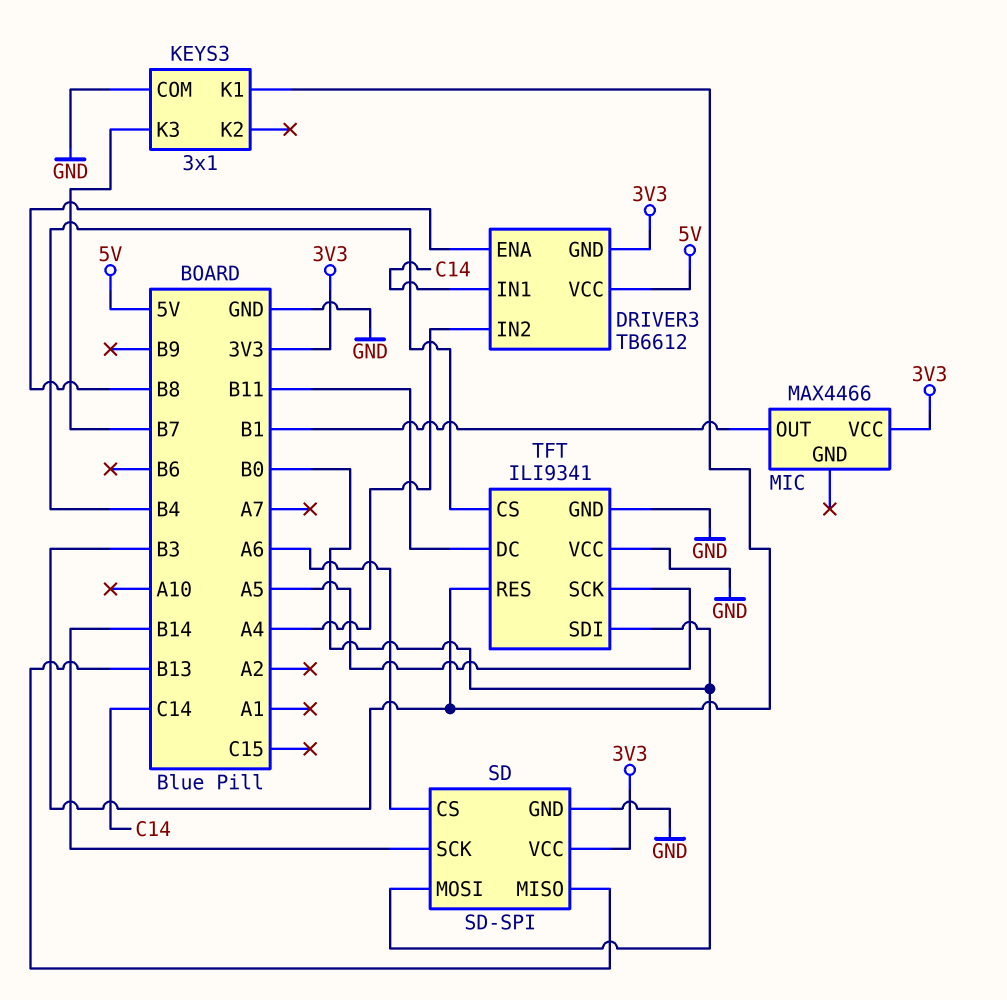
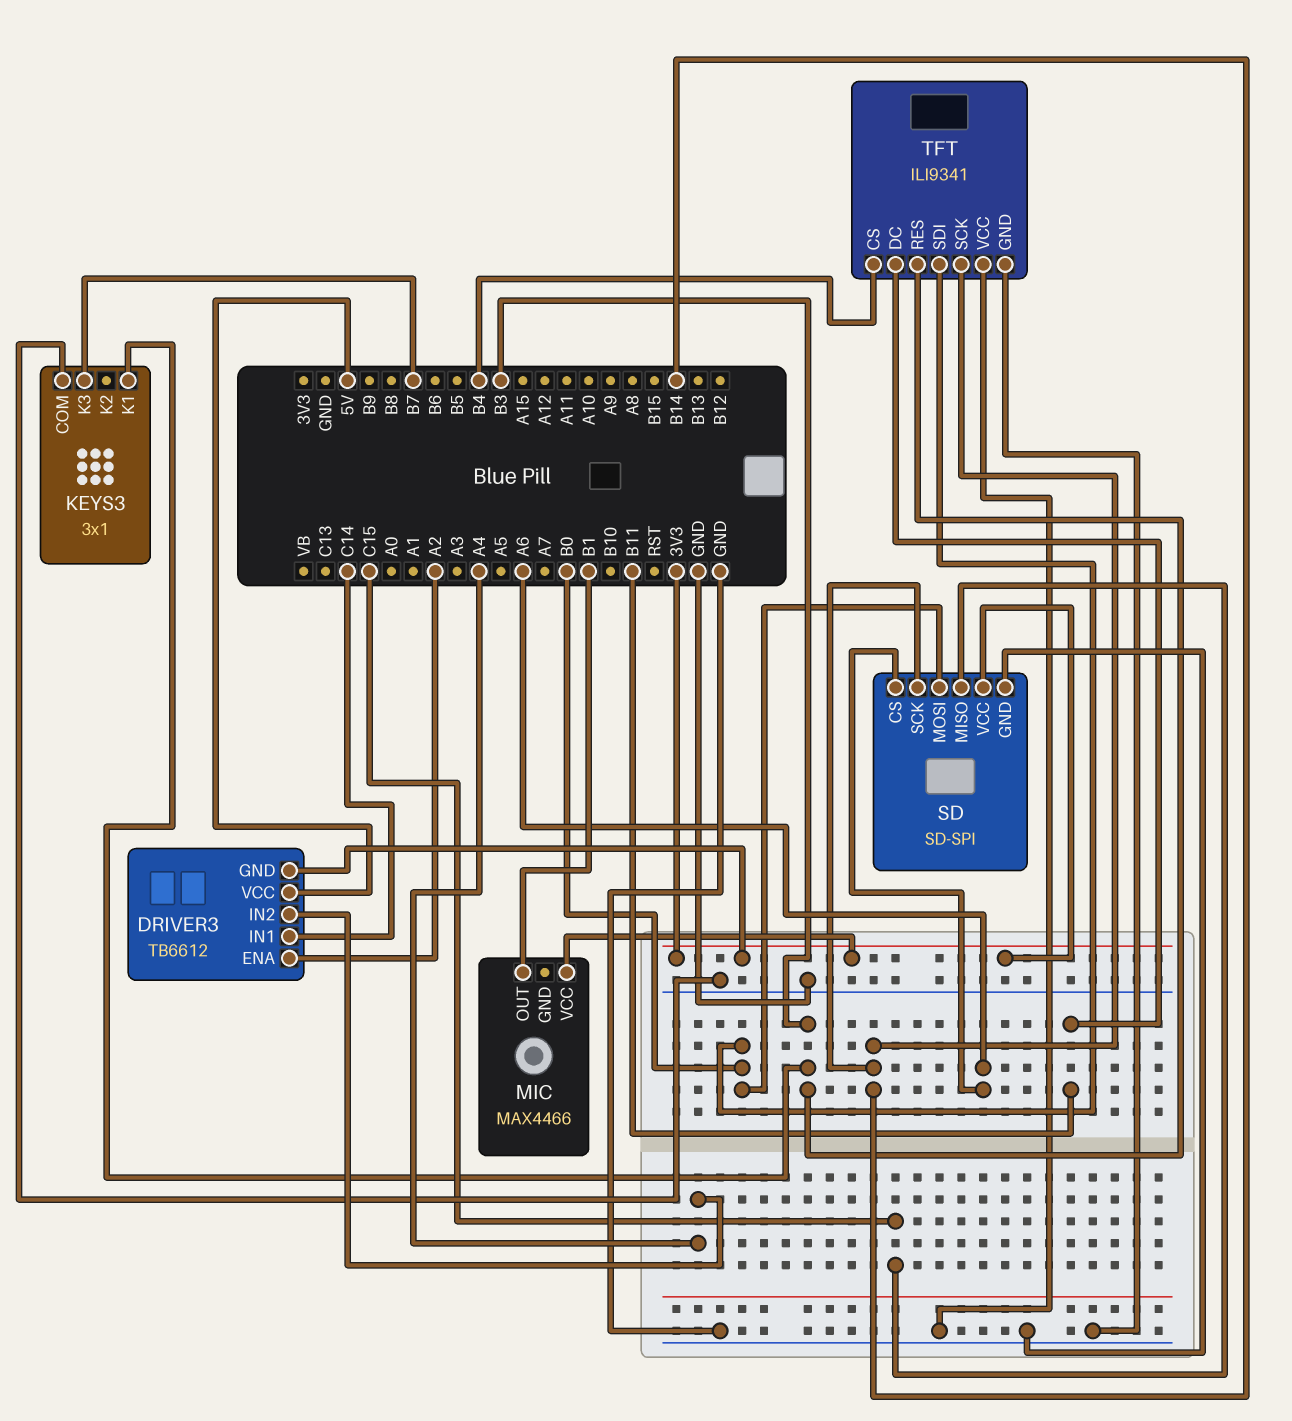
DRIVER3 pin ENA: B8 -> A2
SD pin MISO: B13 -> C15
TFT pin SCK: A5 -> B14

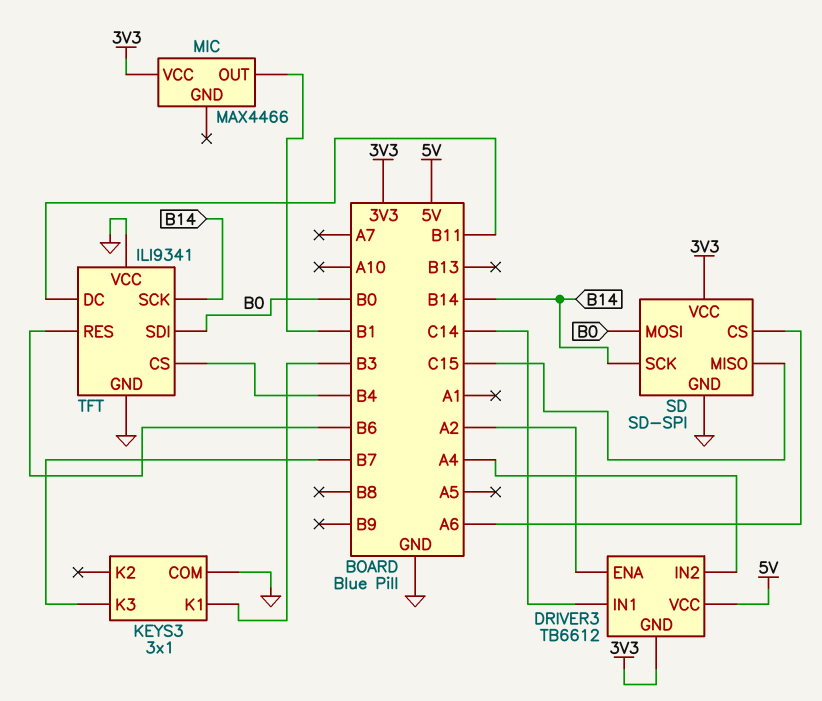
TFT pin RES: B3 -> B6

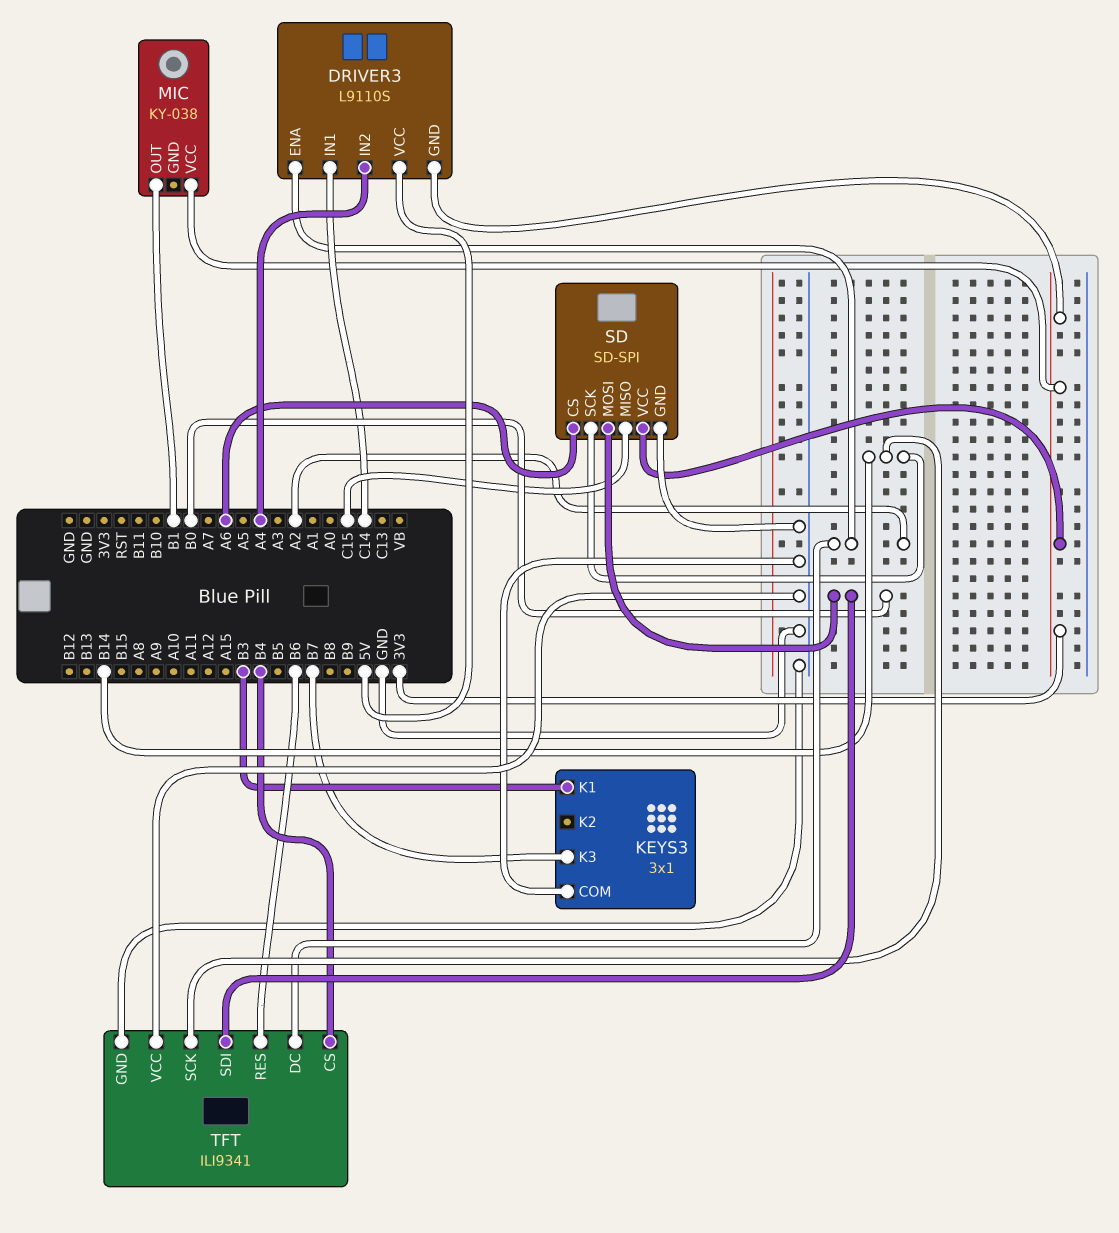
DRIVER3: TB6612 -> L9110S
MIC: MAX4466 -> KY-038
TFT pin DC: B11 -> A2

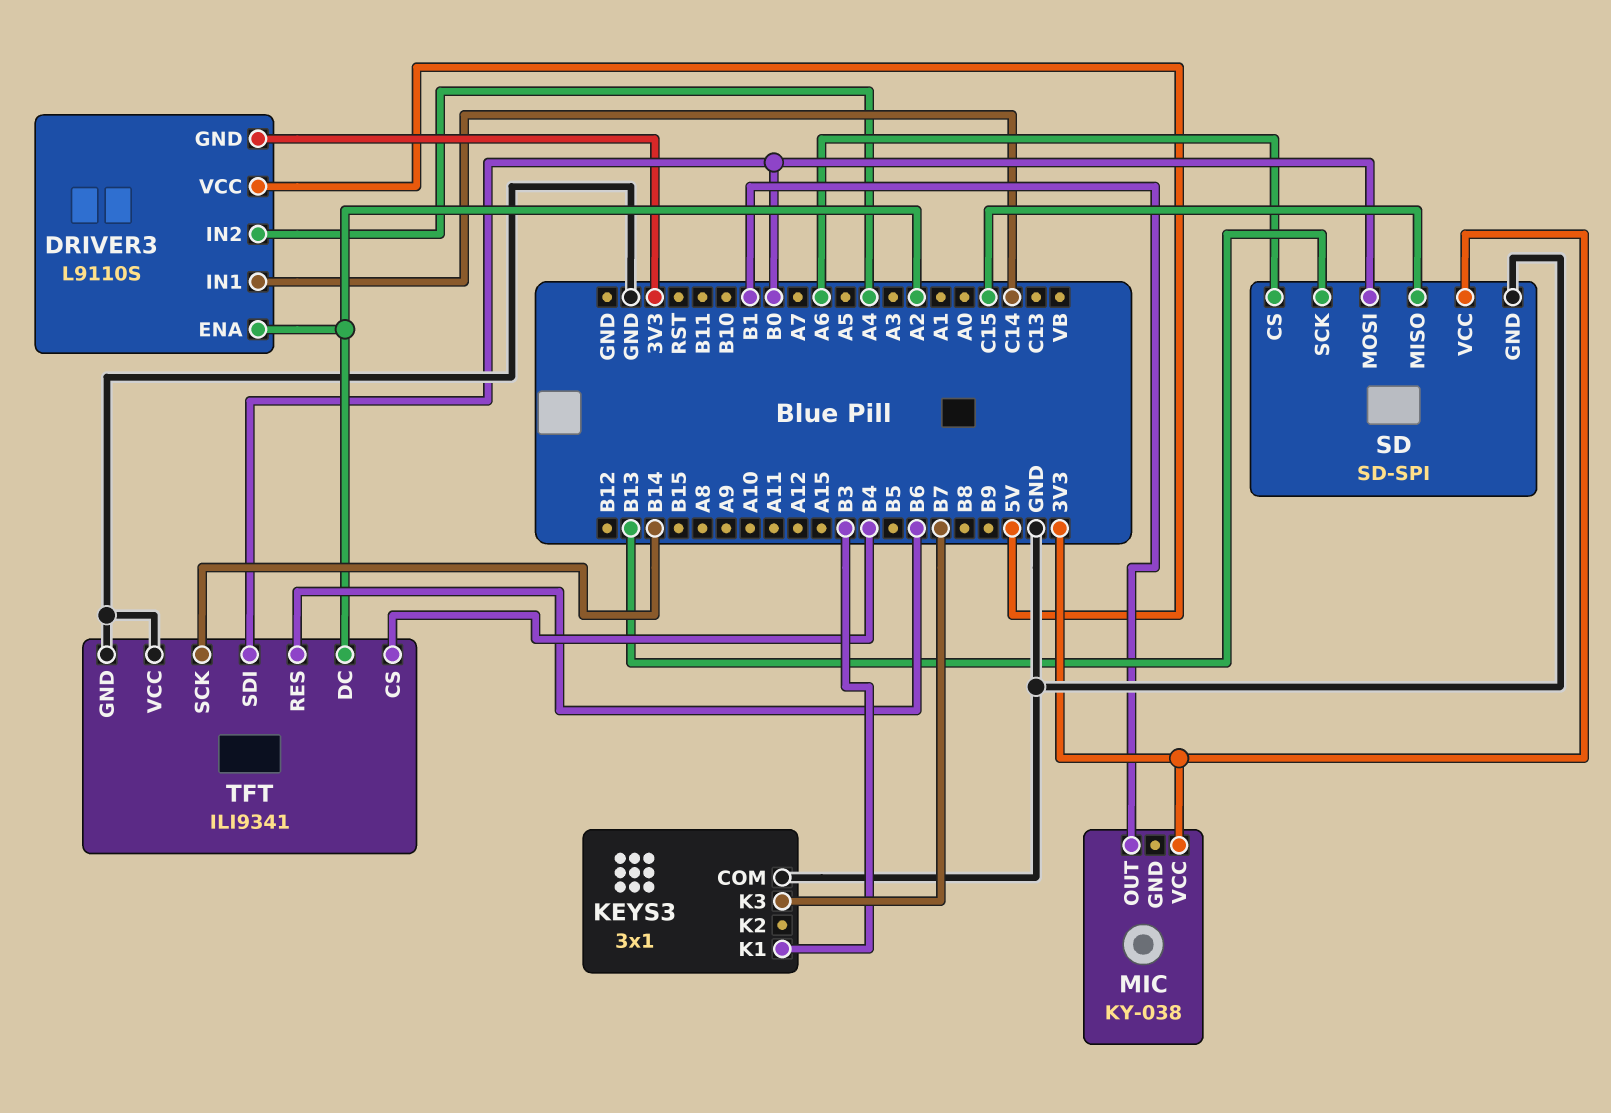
SD pin SCK: B14 -> B13

